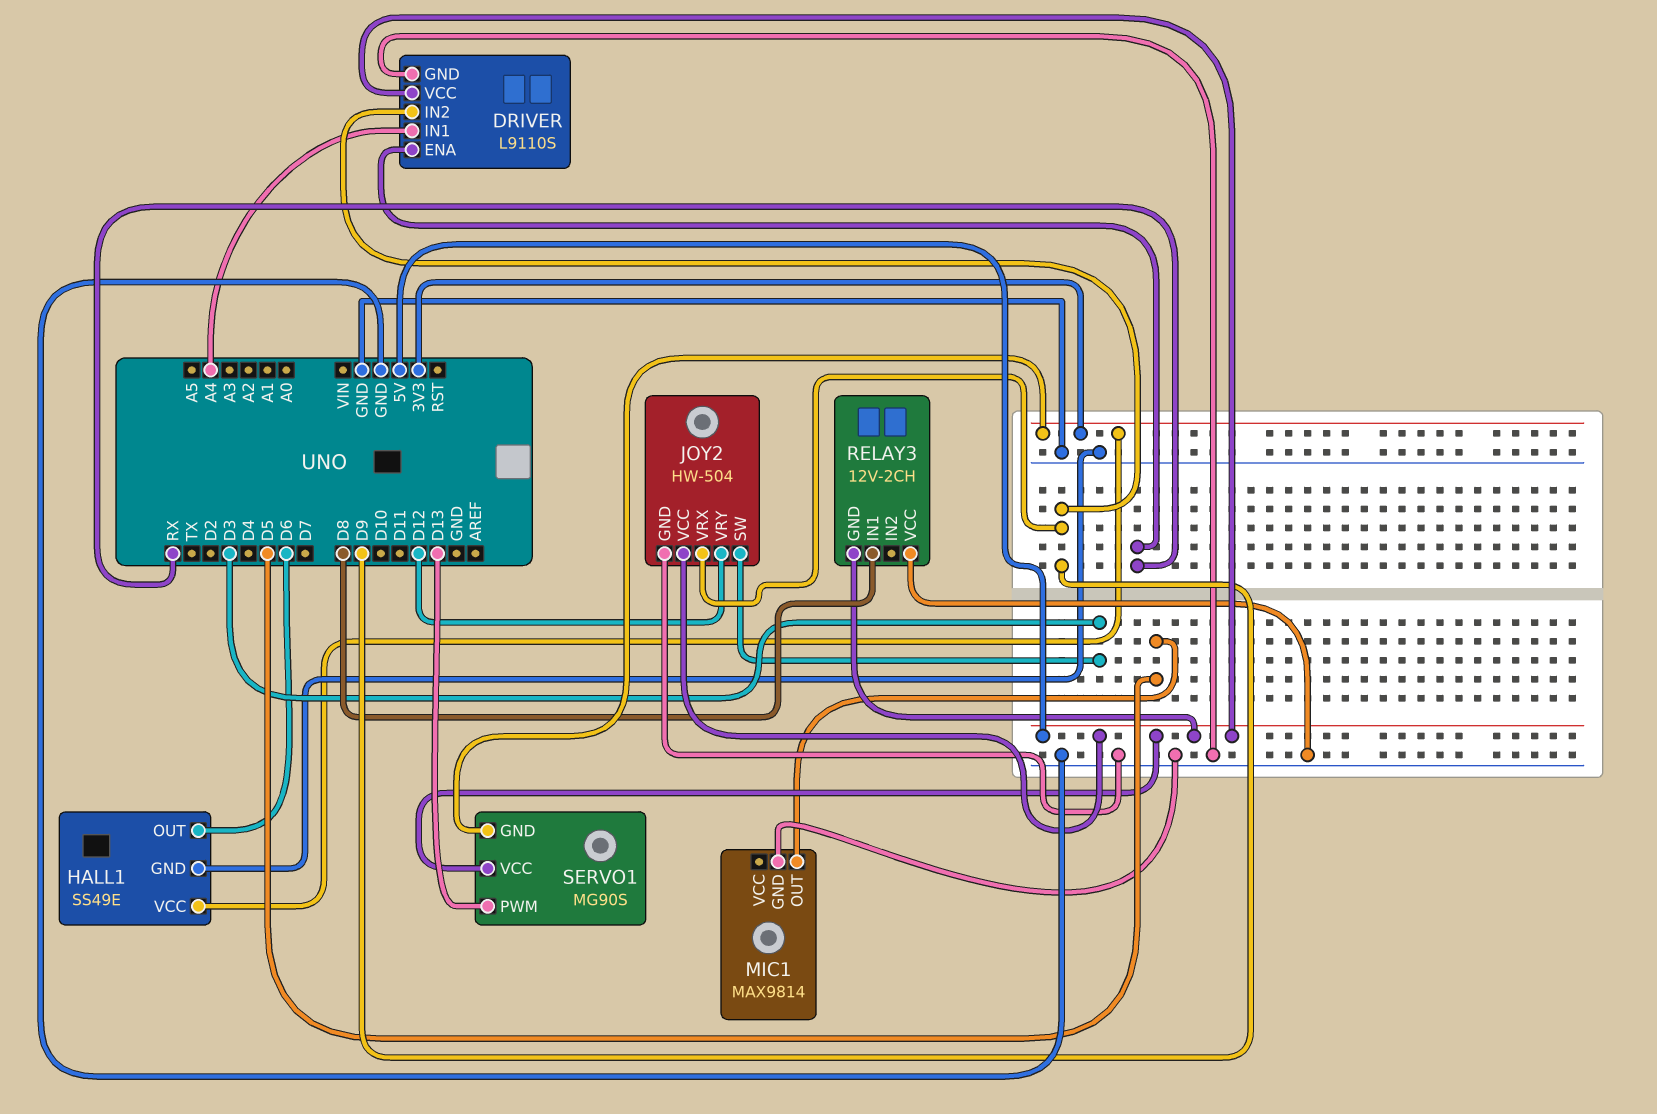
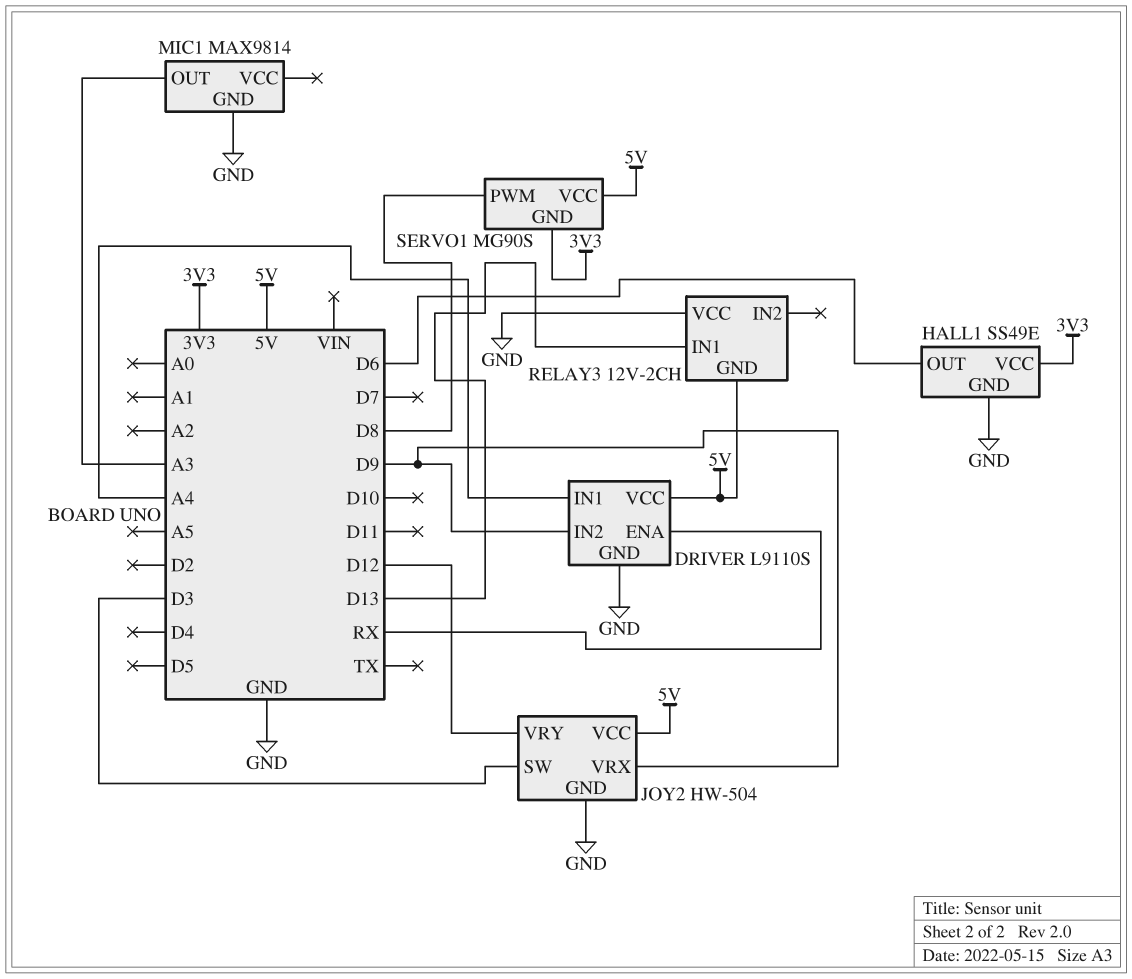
MIC1 pin OUT: D5 -> A3
RELAY3 pin IN1: D8 -> D13
SERVO1 pin PWM: D13 -> D8

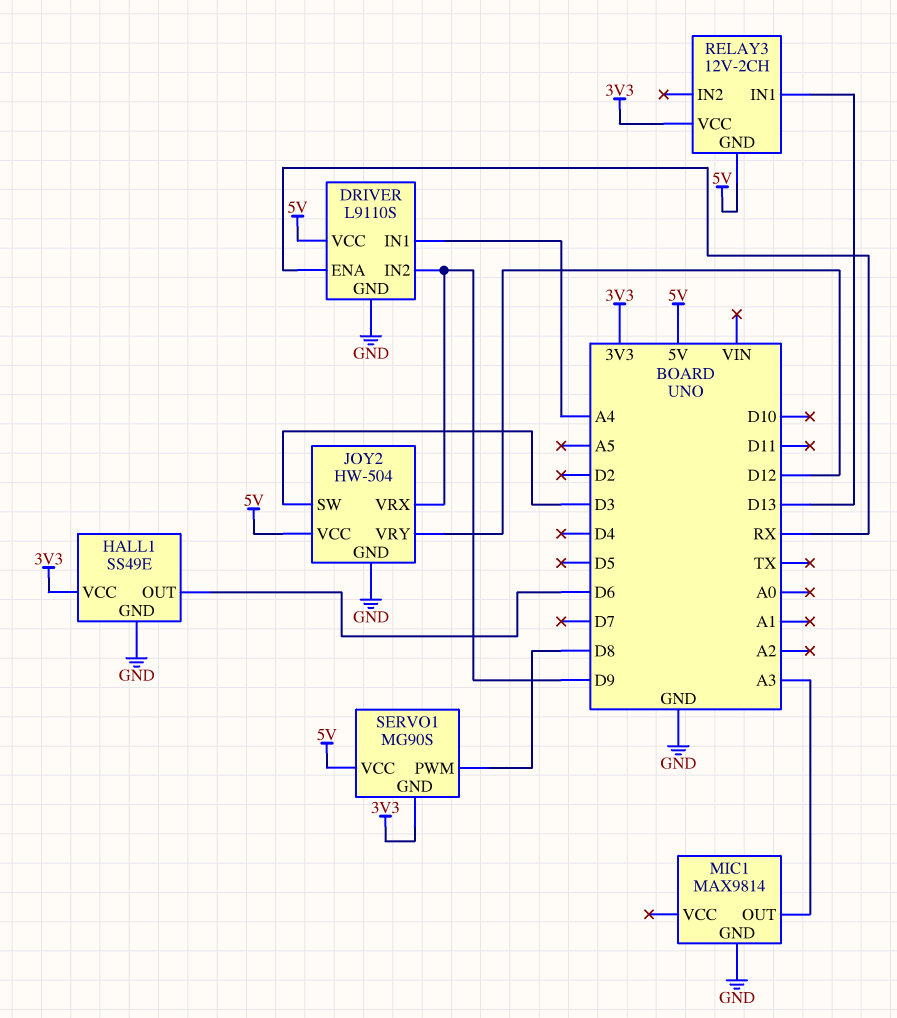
RELAY3 pin VCC: GND -> 3V3

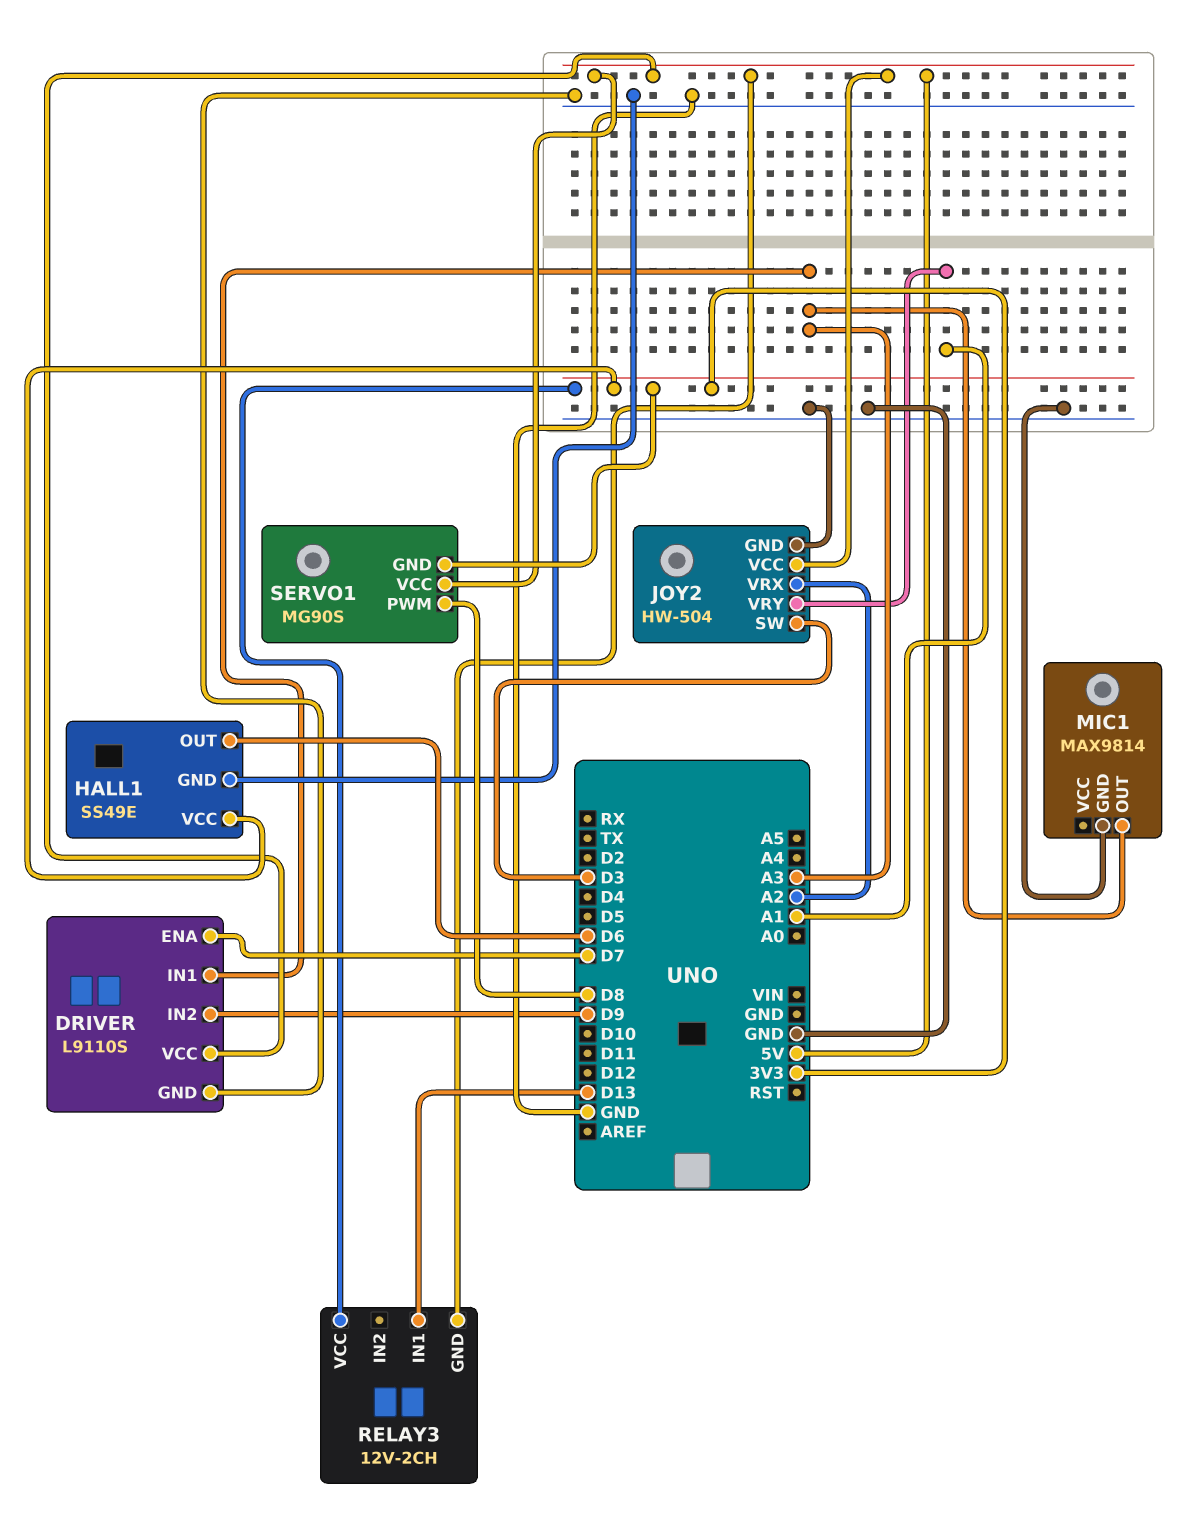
DRIVER pin ENA: RX -> D7
DRIVER pin IN1: A4 -> A3
JOY2 pin VRX: D9 -> A2
JOY2 pin VRY: D12 -> A1

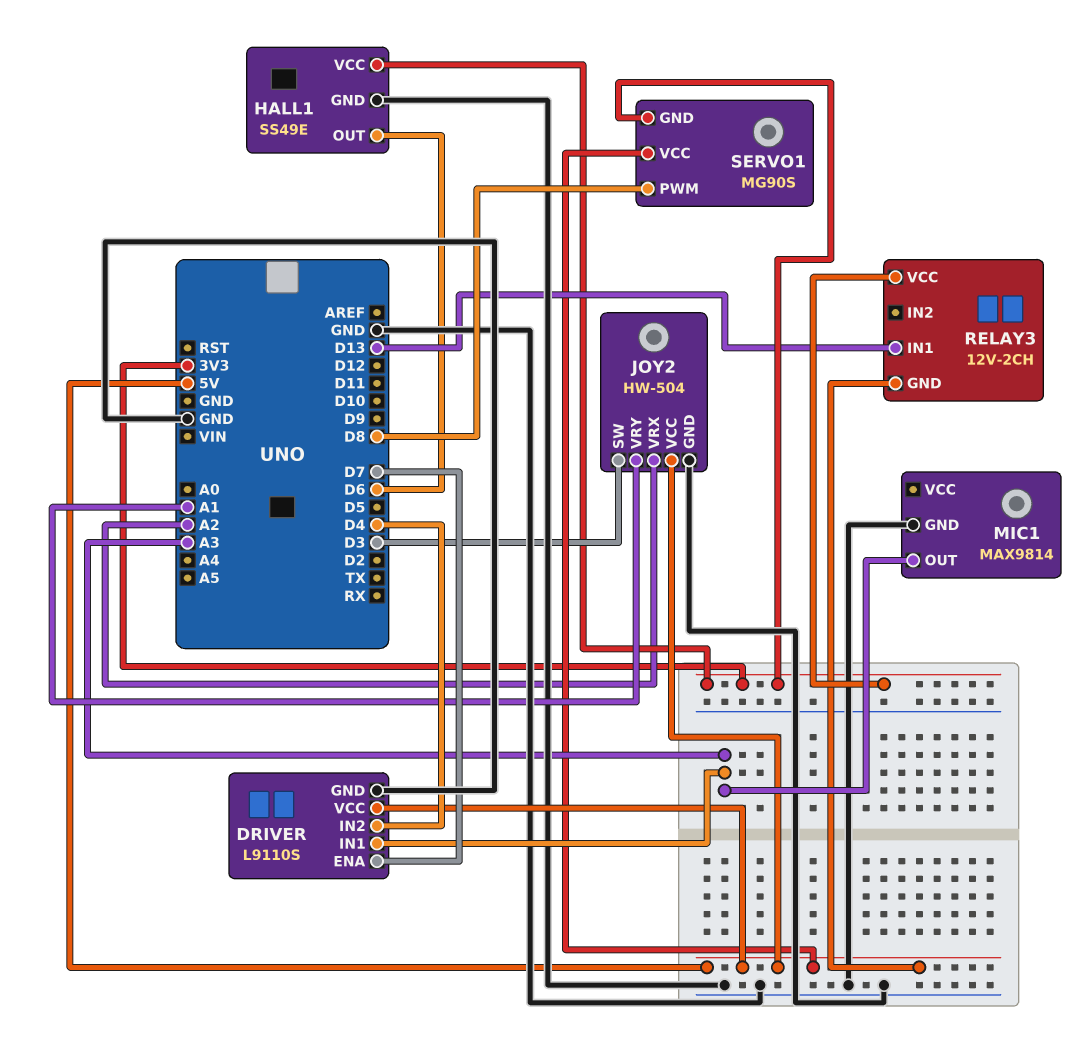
DRIVER pin IN2: D9 -> D4

